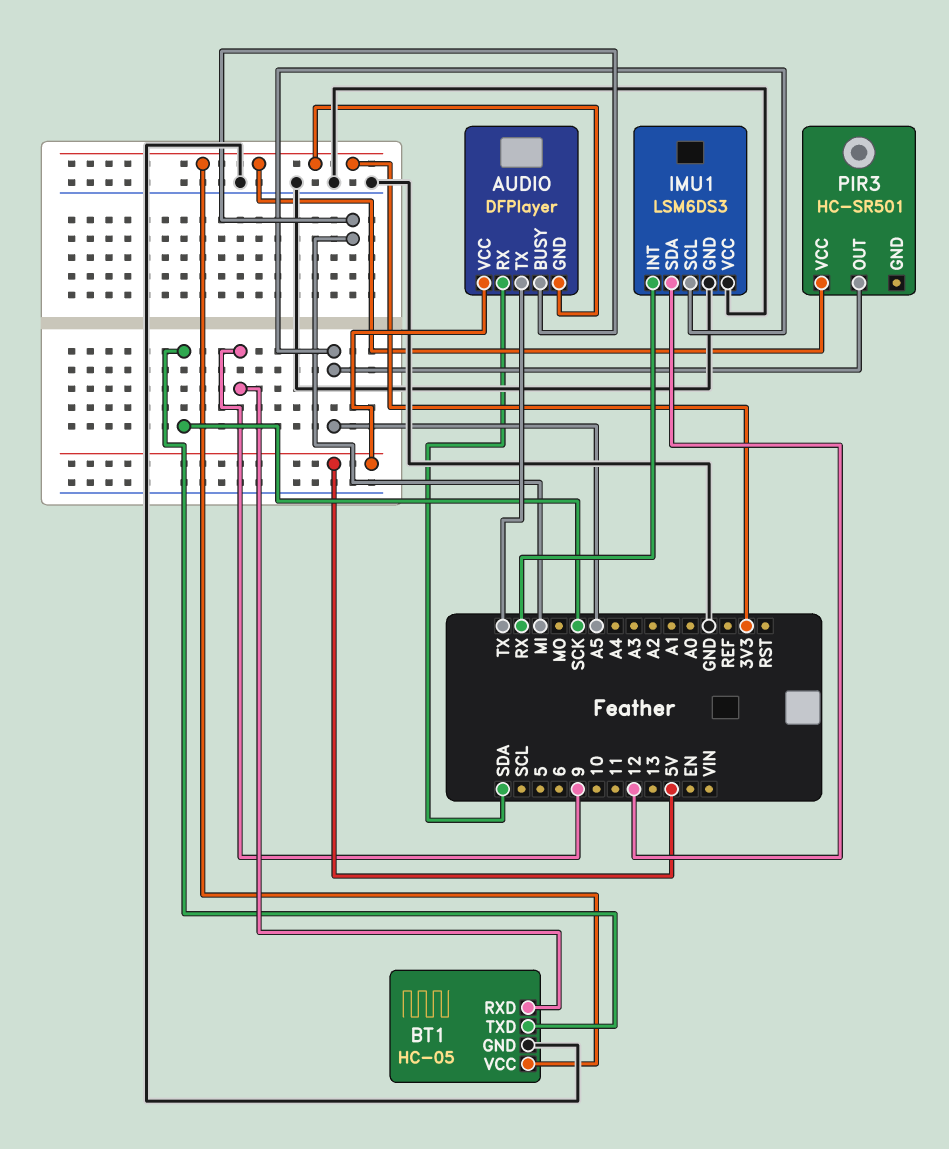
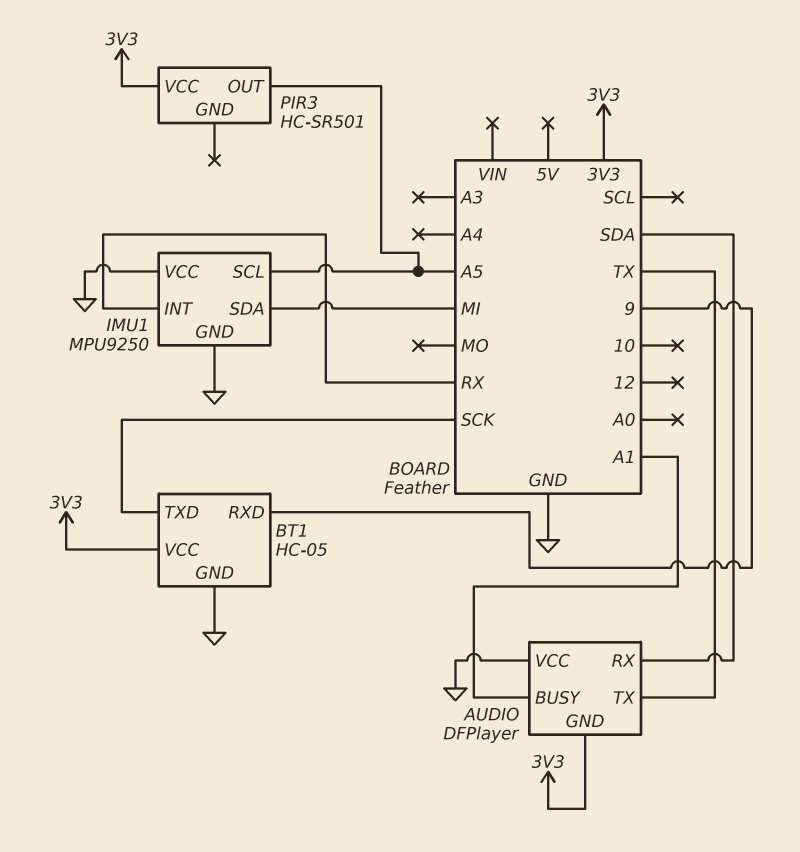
AUDIO pin BUSY: MI -> A1
AUDIO pin VCC: 5V -> GND
IMU1: LSM6DS3 -> MPU9250
IMU1 pin SDA: 12 -> MI

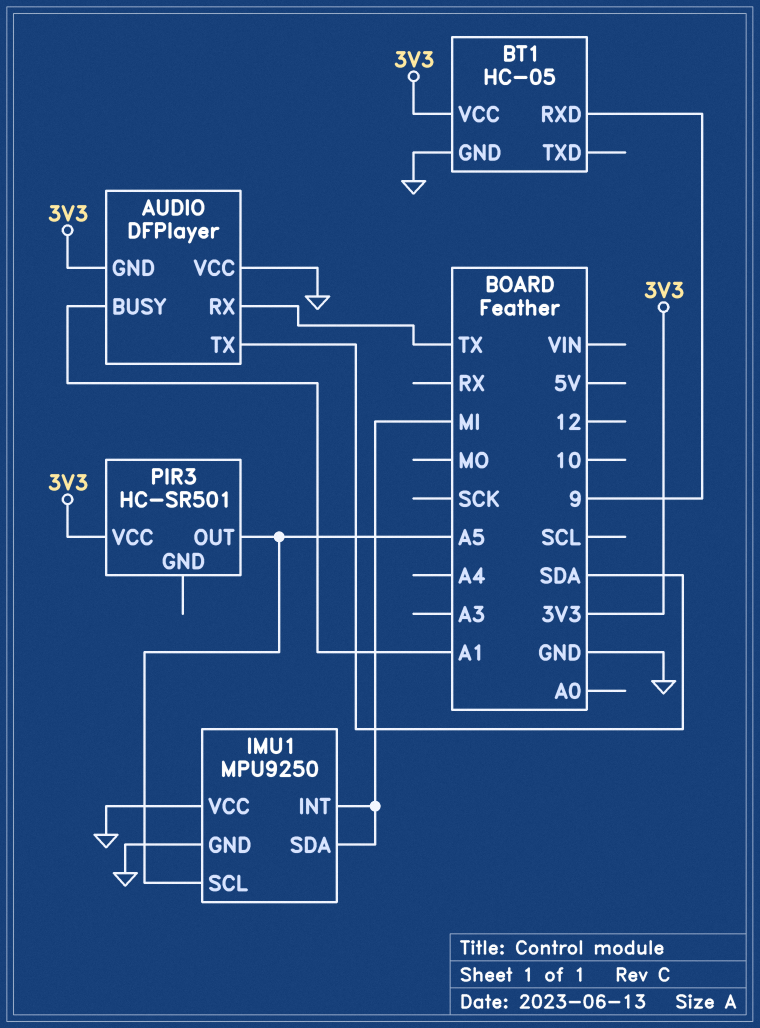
AUDIO pin RX: SDA -> TX
AUDIO pin TX: TX -> SDA
BT1 pin TXD: SCK -> none
IMU1 pin INT: RX -> MI

